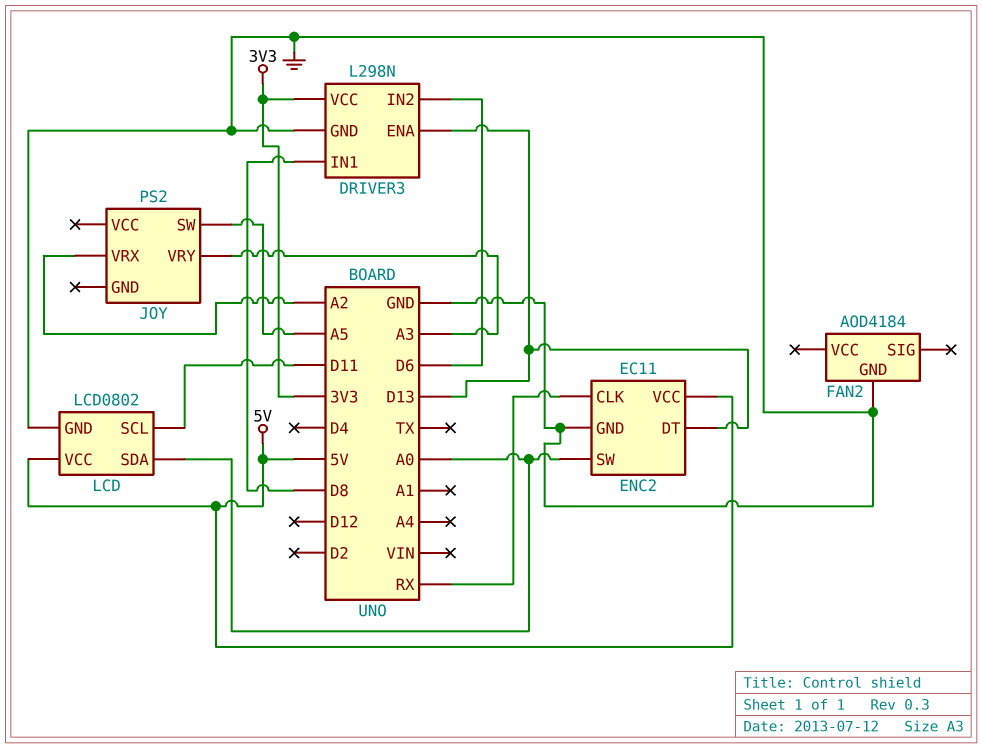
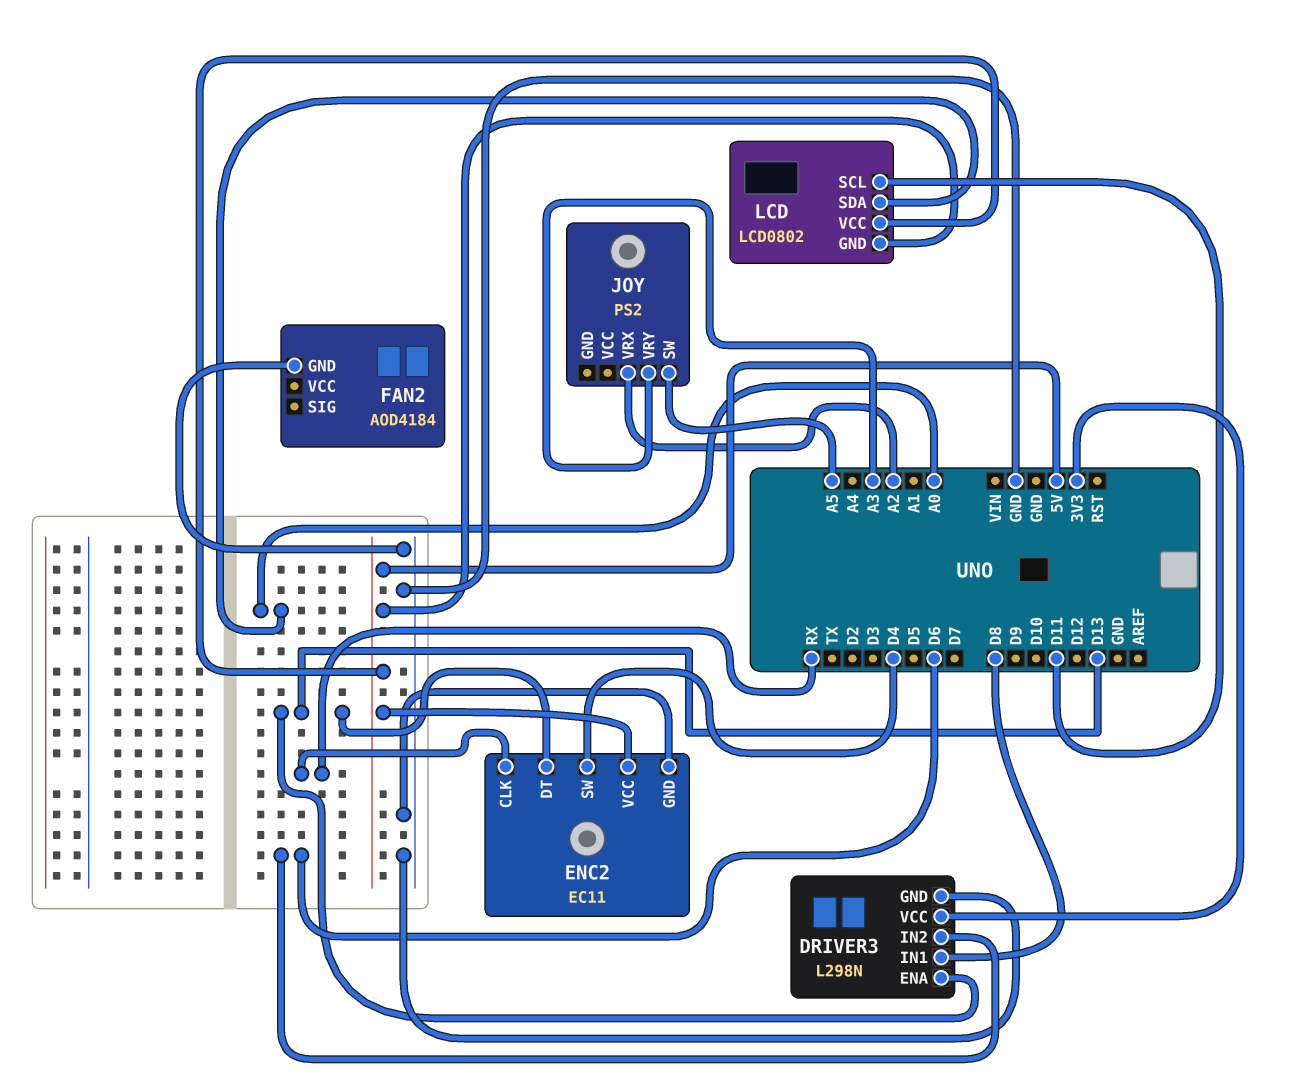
ENC2 pin SW: A0 -> D4
LCD pin GND: GND -> 5V

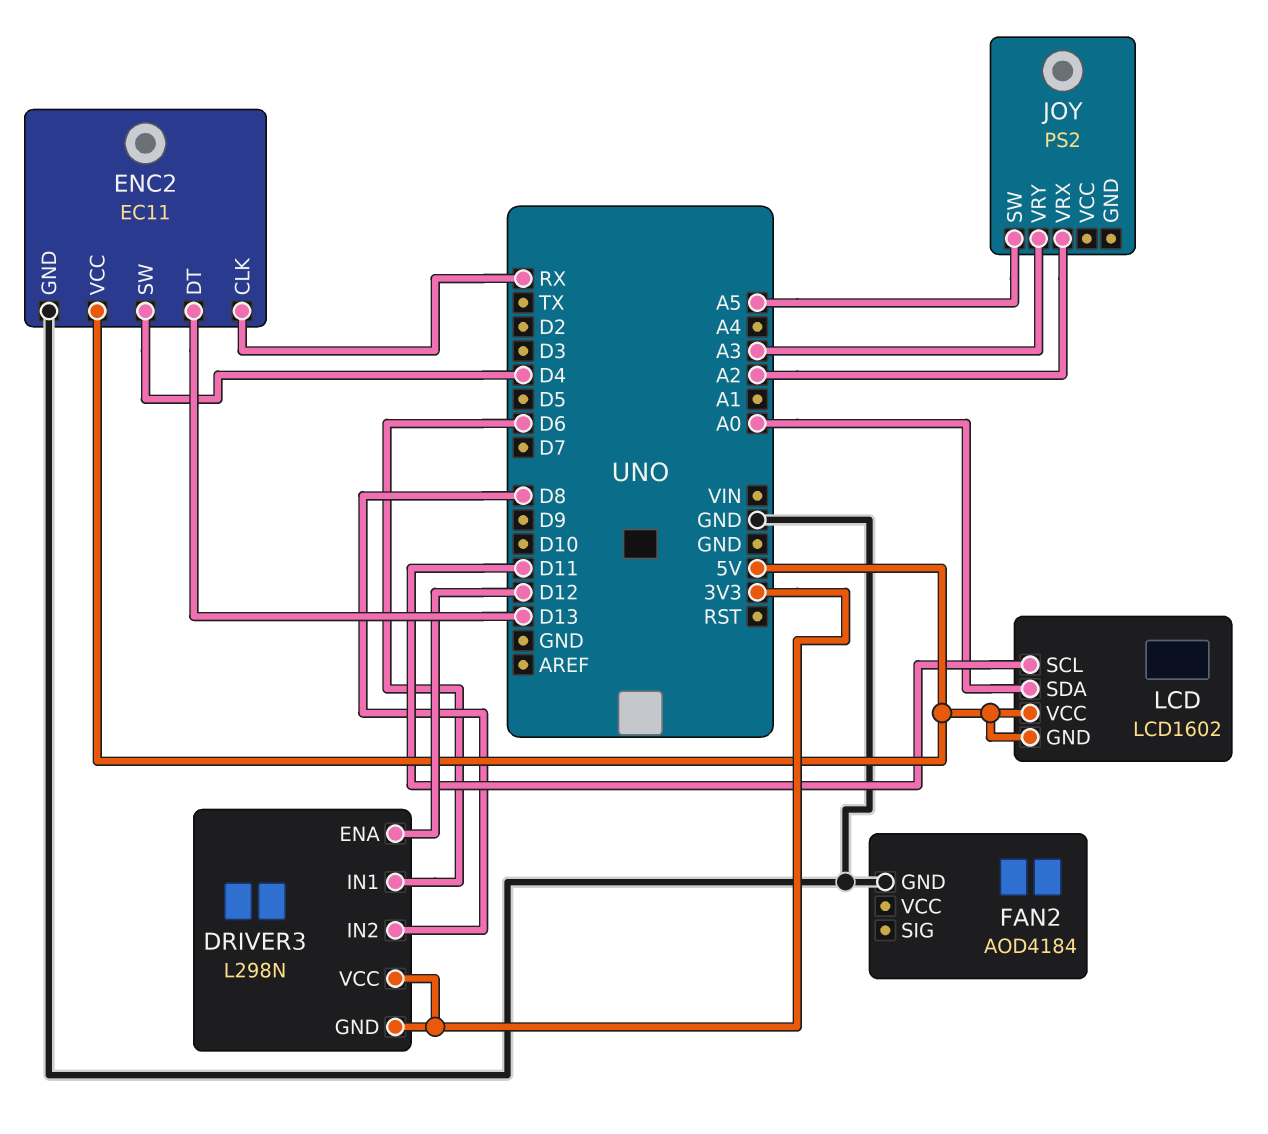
DRIVER3 pin ENA: D13 -> D12
DRIVER3 pin GND: GND -> 3V3
DRIVER3 pin IN1: D8 -> D6
DRIVER3 pin IN2: D6 -> D8
LCD: LCD0802 -> LCD1602

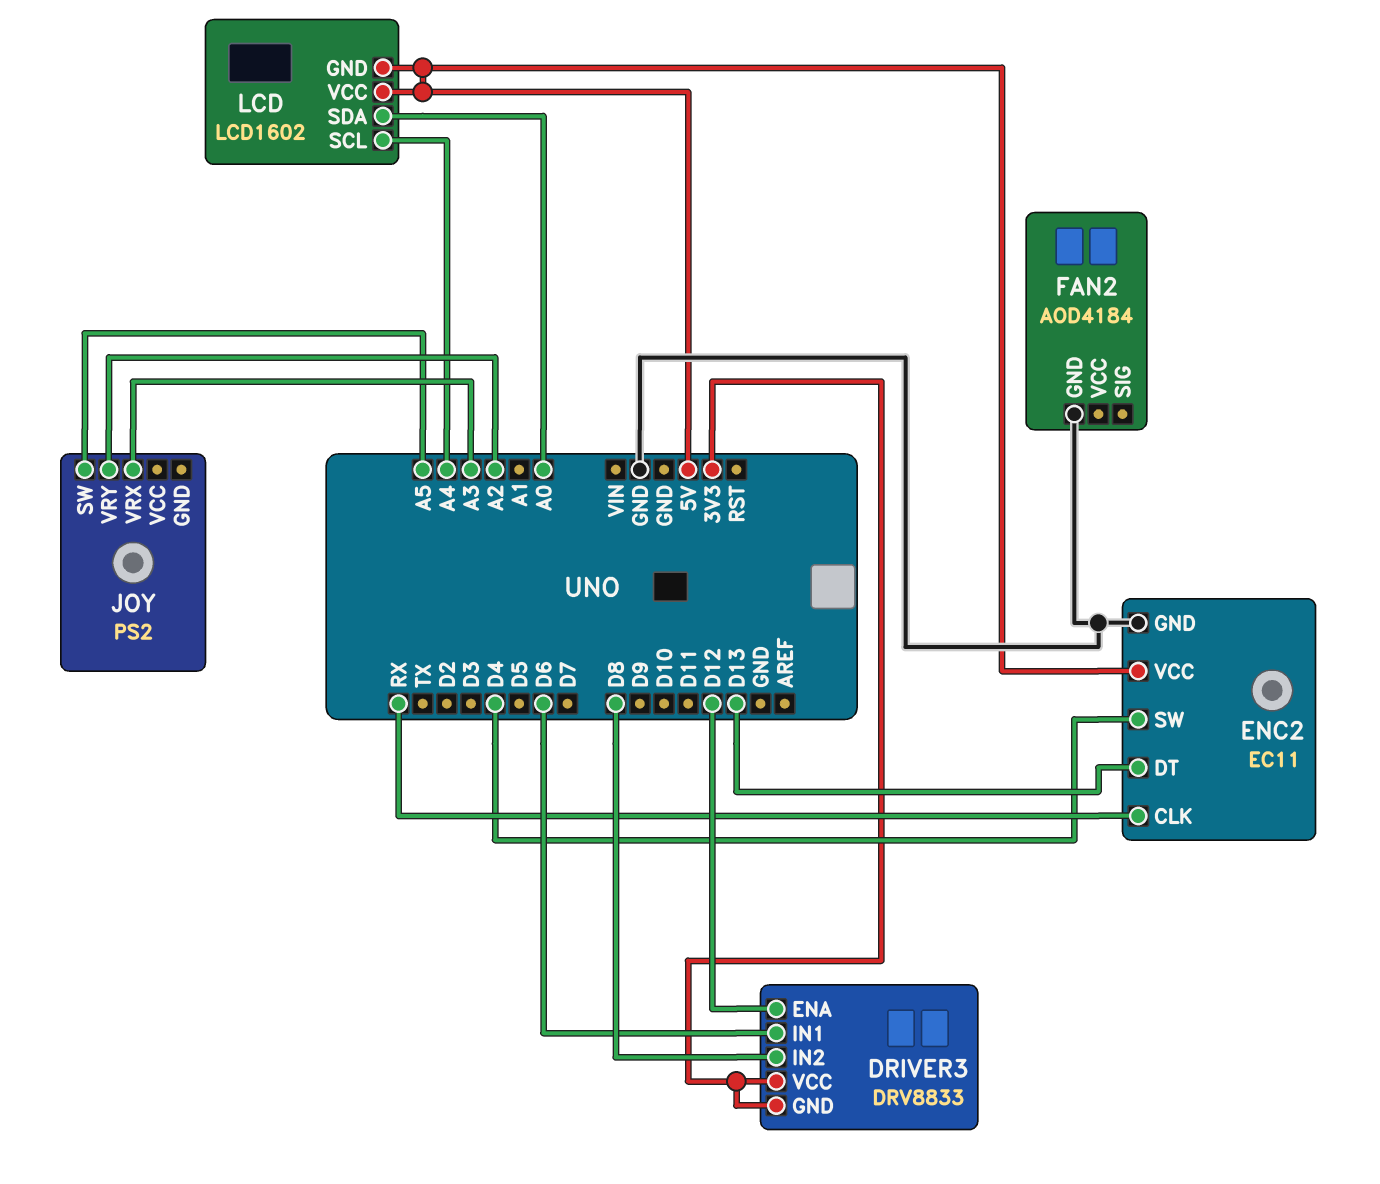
DRIVER3: L298N -> DRV8833
JOY pin VRX: A2 -> A3
JOY pin VRY: A3 -> A2
LCD pin SCL: D11 -> A4

